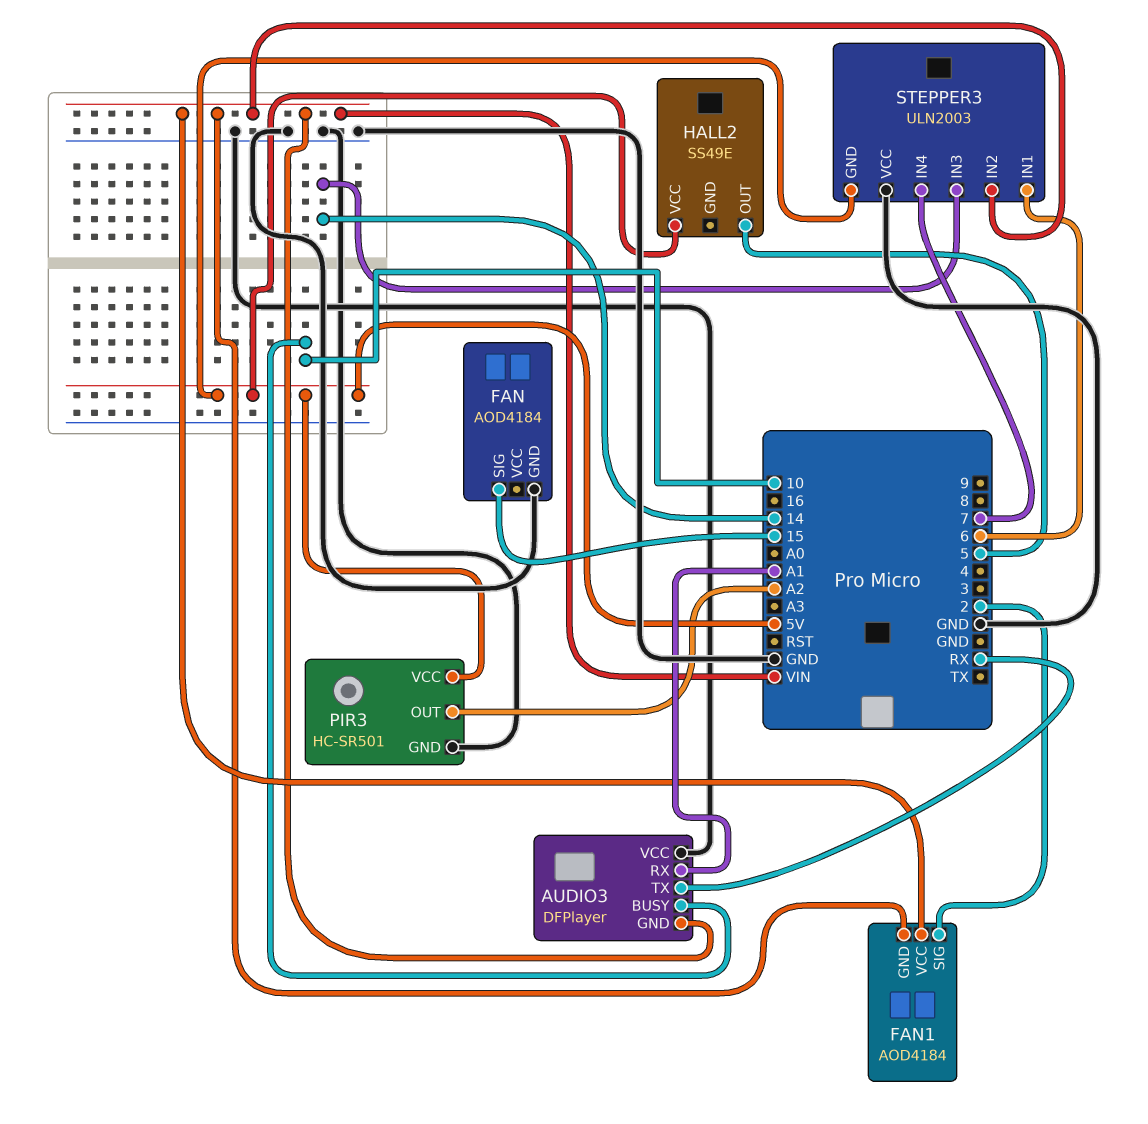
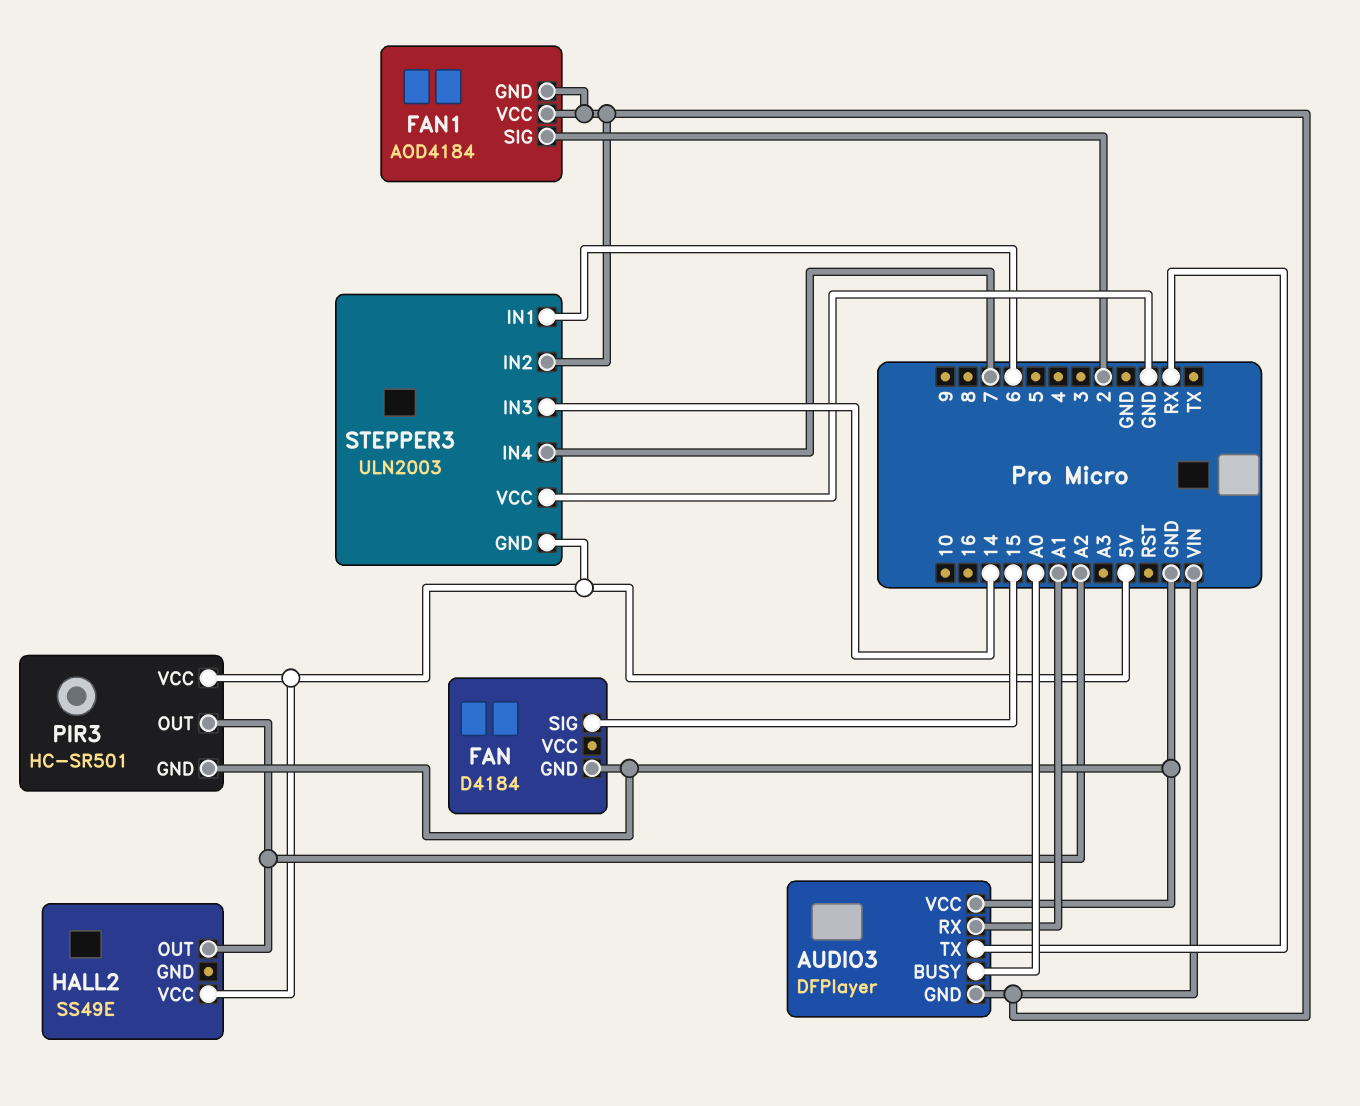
AUDIO3 pin BUSY: 10 -> A0
FAN: AOD4184 -> D4184
HALL2 pin OUT: 5 -> A2

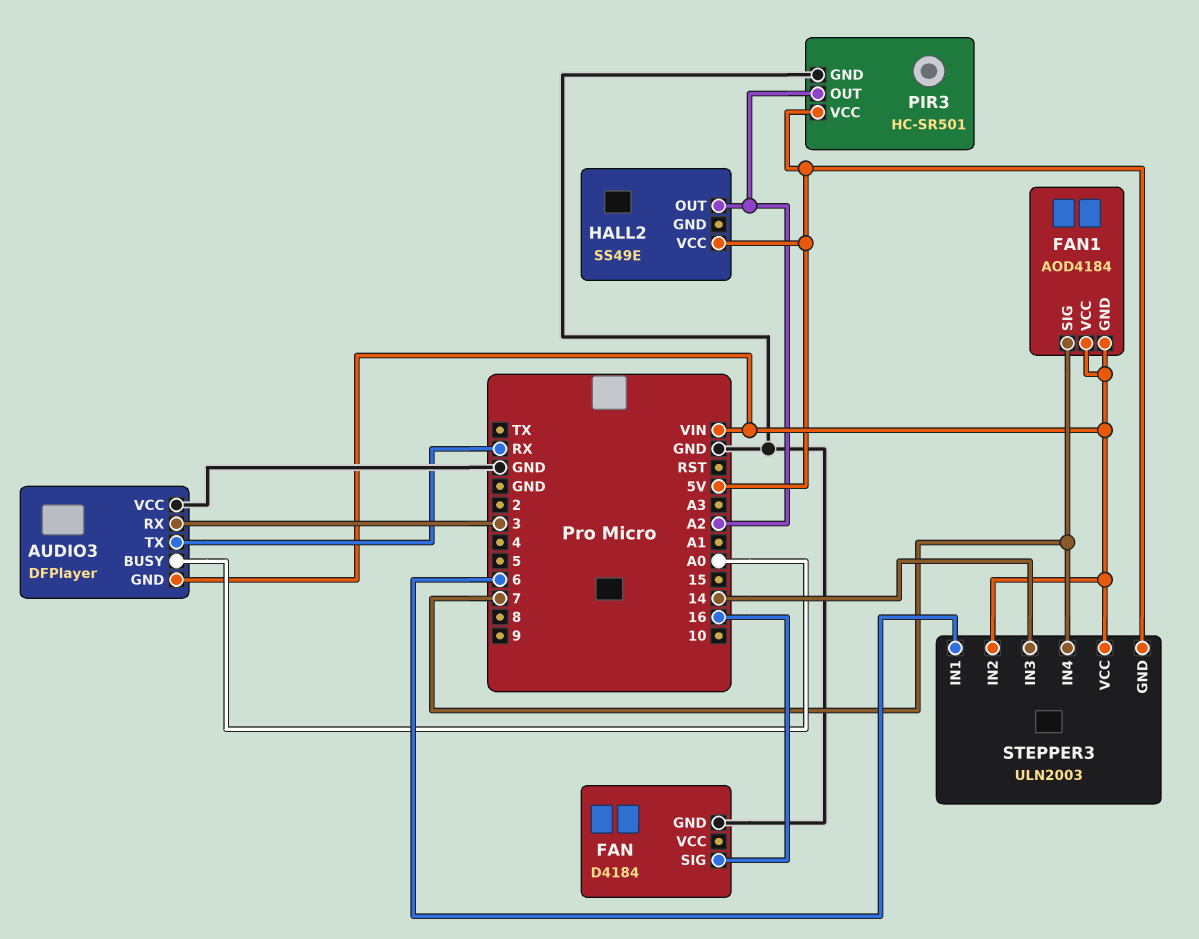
AUDIO3 pin RX: A1 -> 3
FAN pin SIG: 15 -> 16
FAN1 pin SIG: 2 -> 7
STEPPER3 pin VCC: GND -> VIN

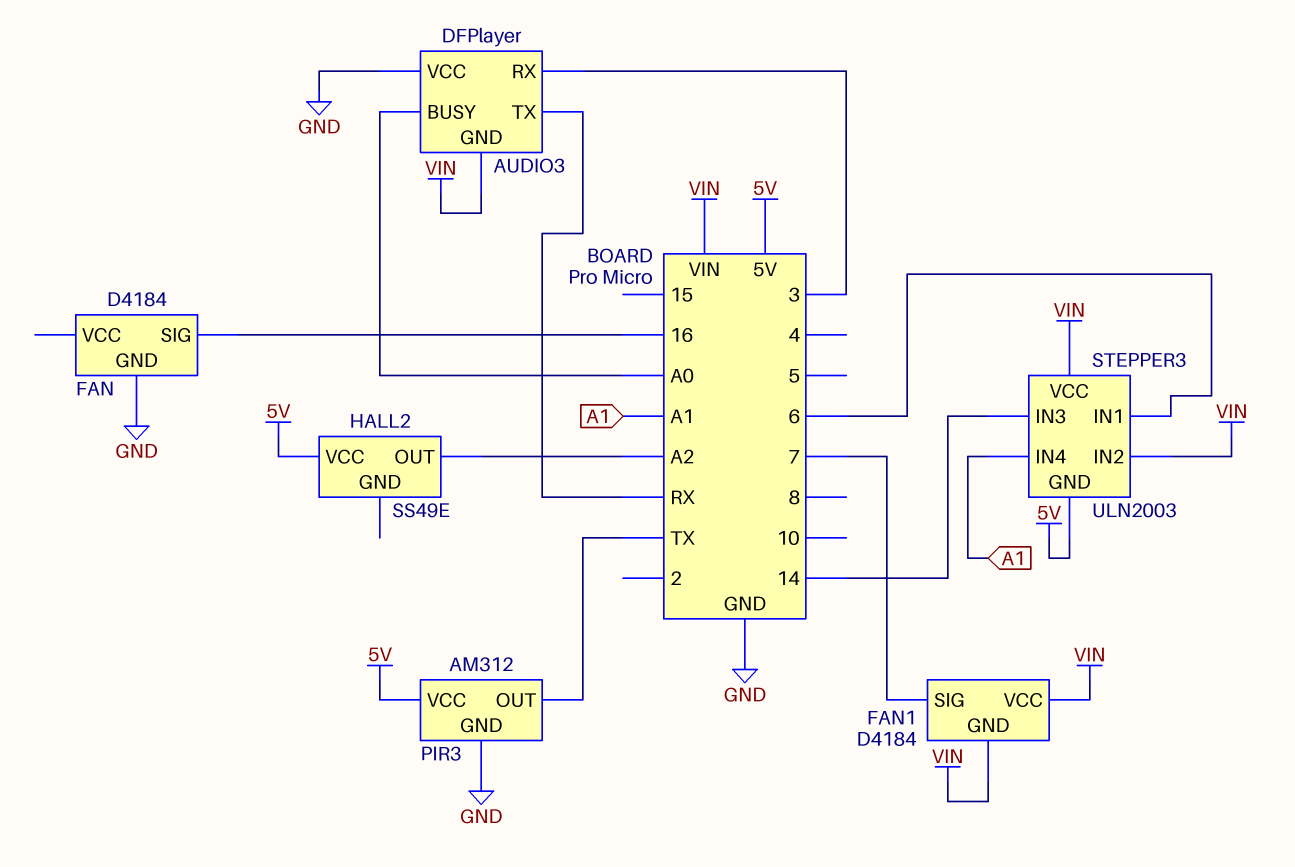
FAN1: AOD4184 -> D4184
PIR3: HC-SR501 -> AM312
PIR3 pin OUT: A2 -> TX
STEPPER3 pin IN4: 7 -> A1

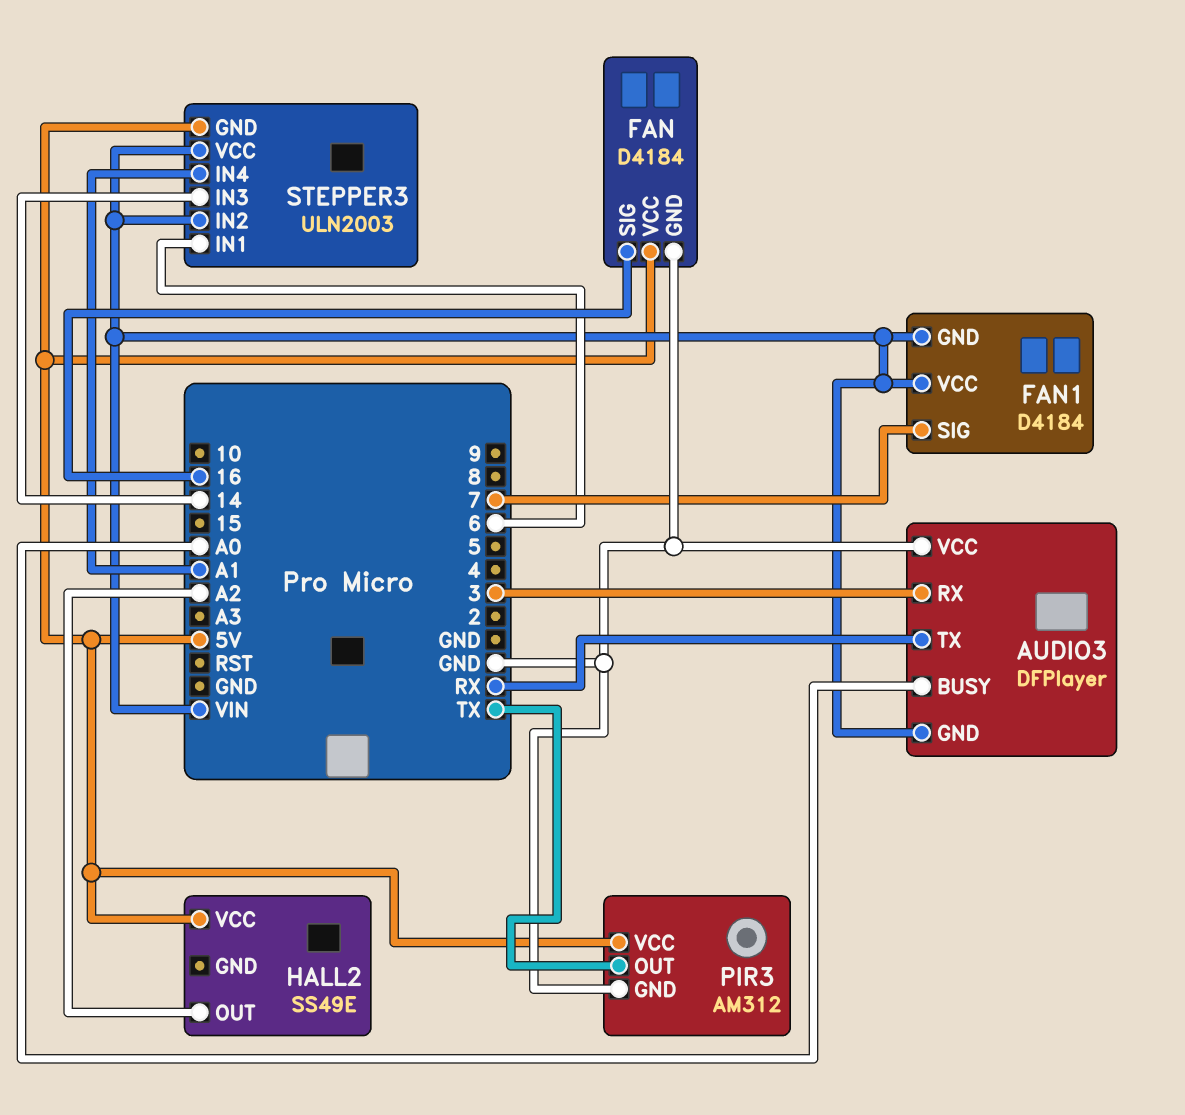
FAN pin VCC: none -> 5V

